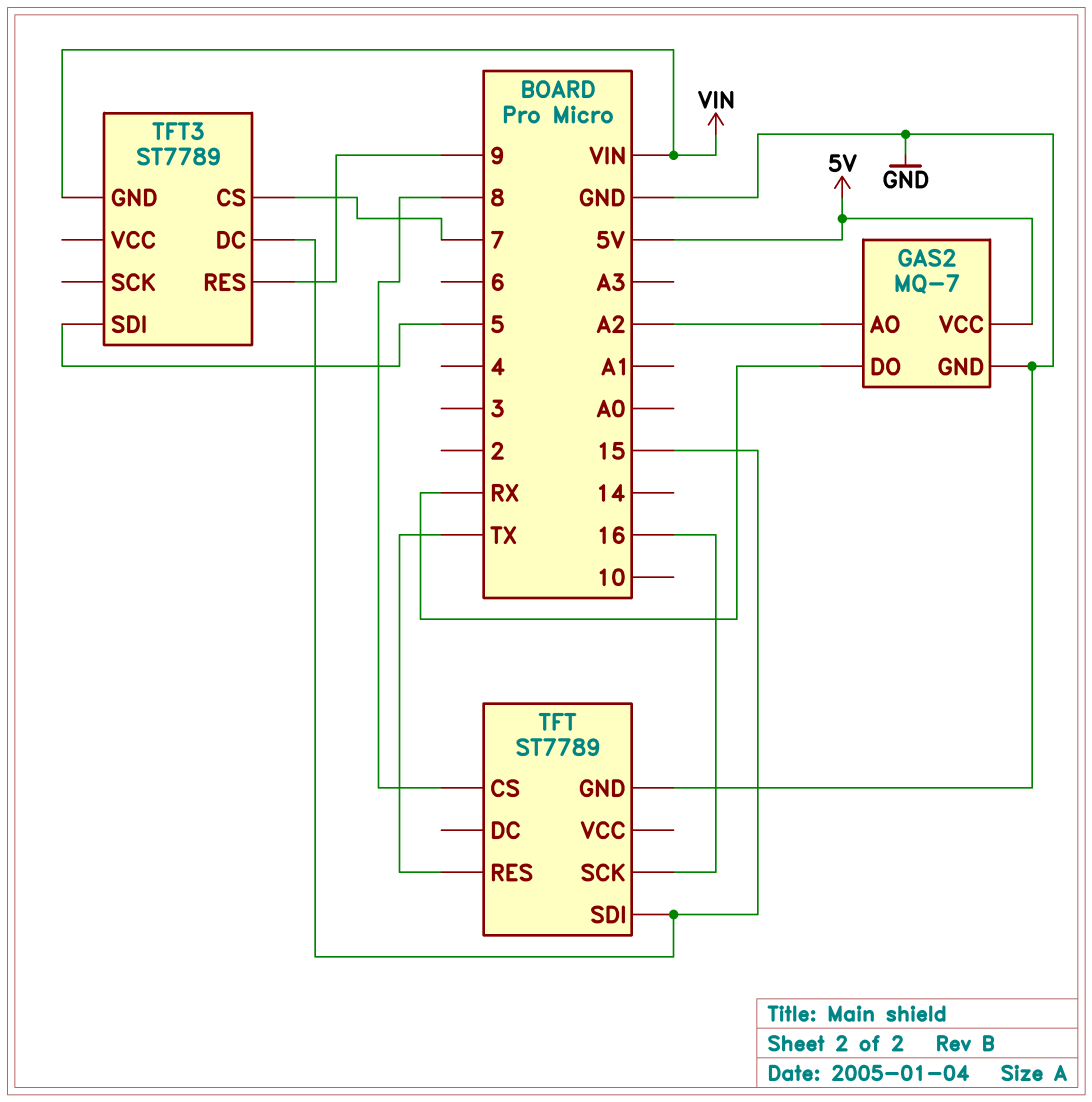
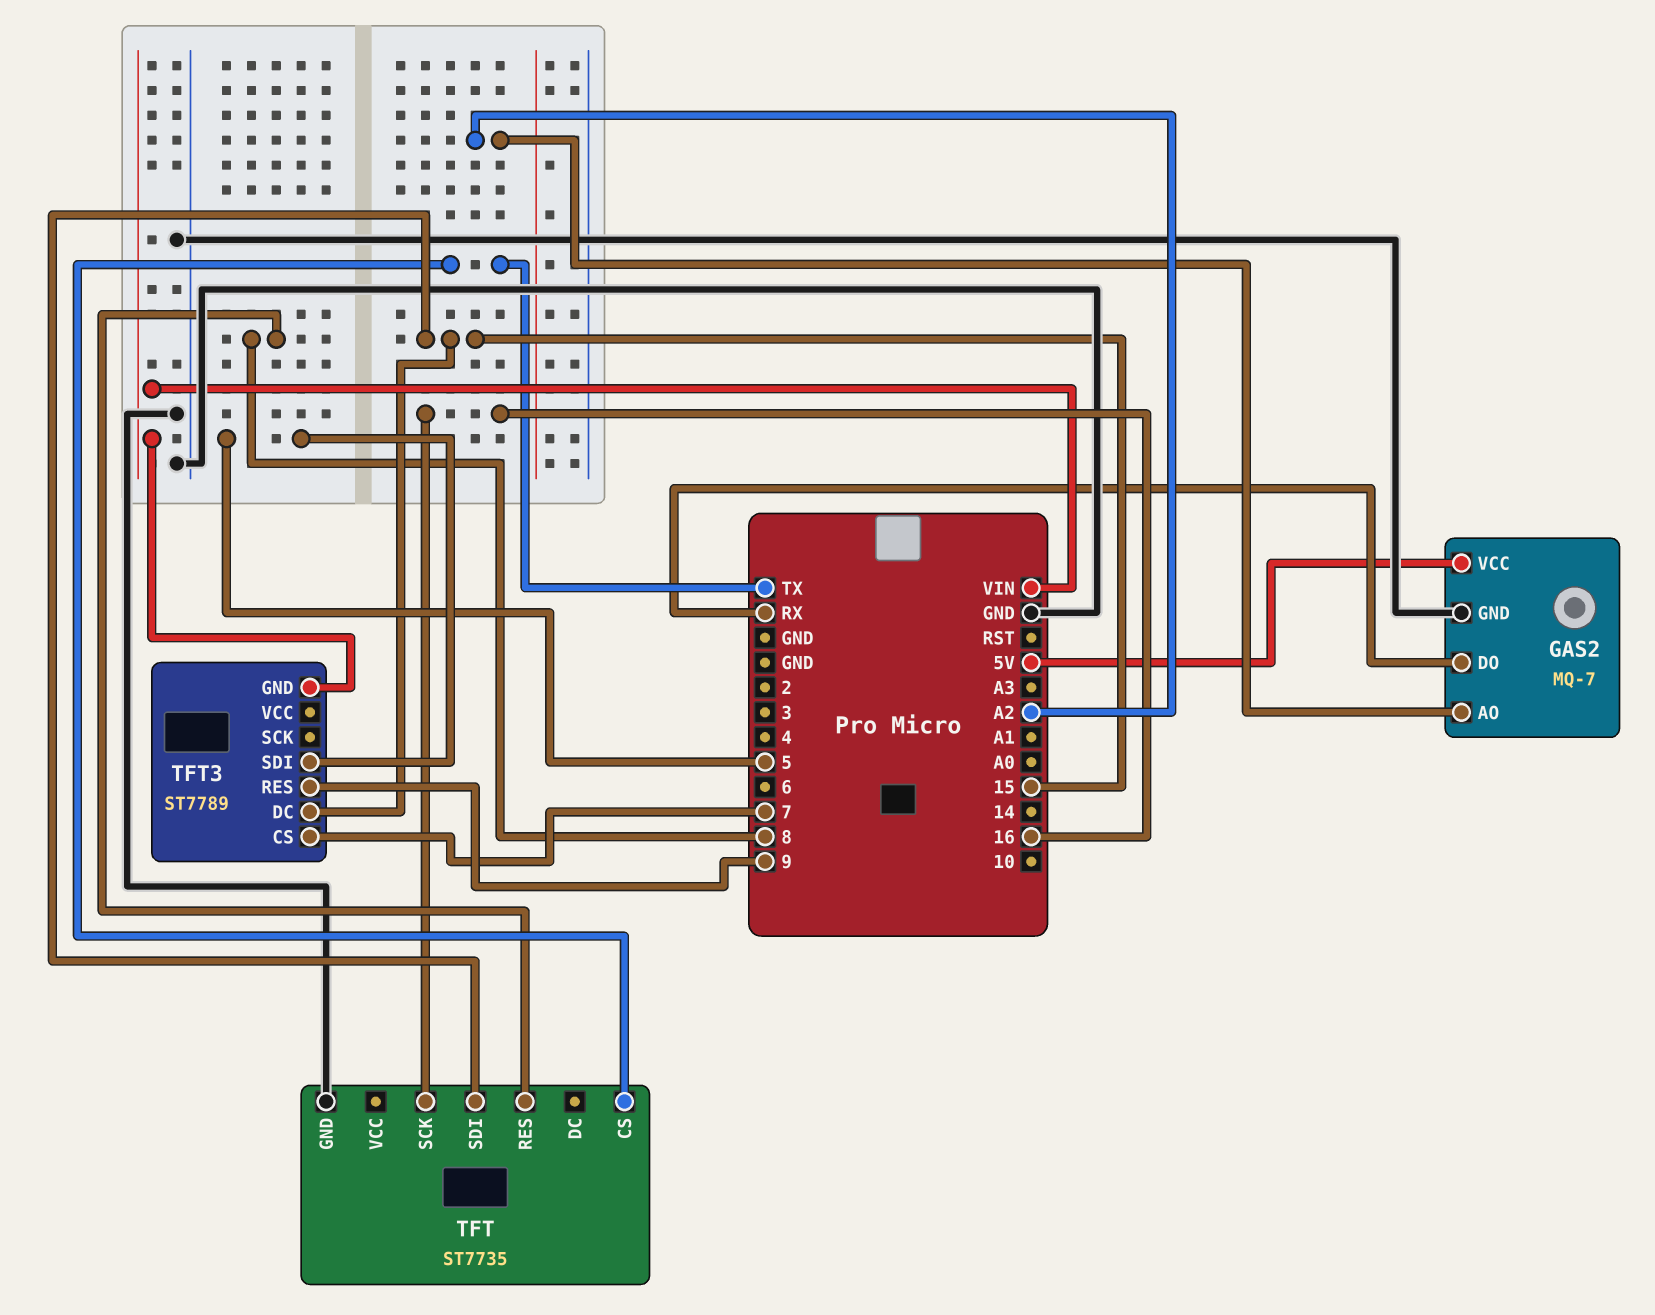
TFT: ST7789 -> ST7735
TFT pin CS: 8 -> TX
TFT pin RES: TX -> 8

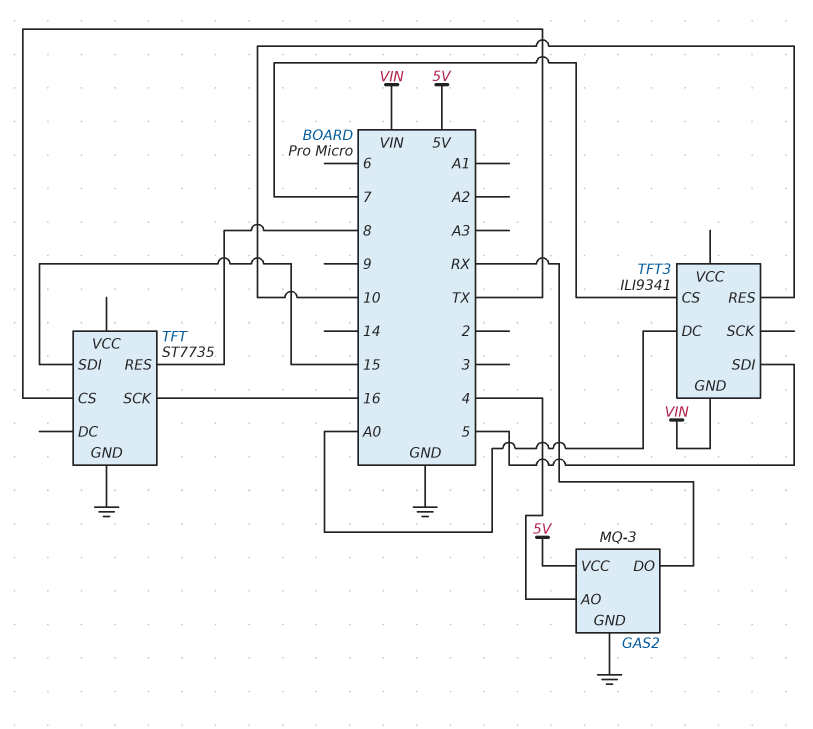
GAS2: MQ-7 -> MQ-3
GAS2 pin AO: A2 -> 4
TFT3: ST7789 -> ILI9341
TFT3 pin DC: 15 -> A0
TFT3 pin RES: 9 -> 10

